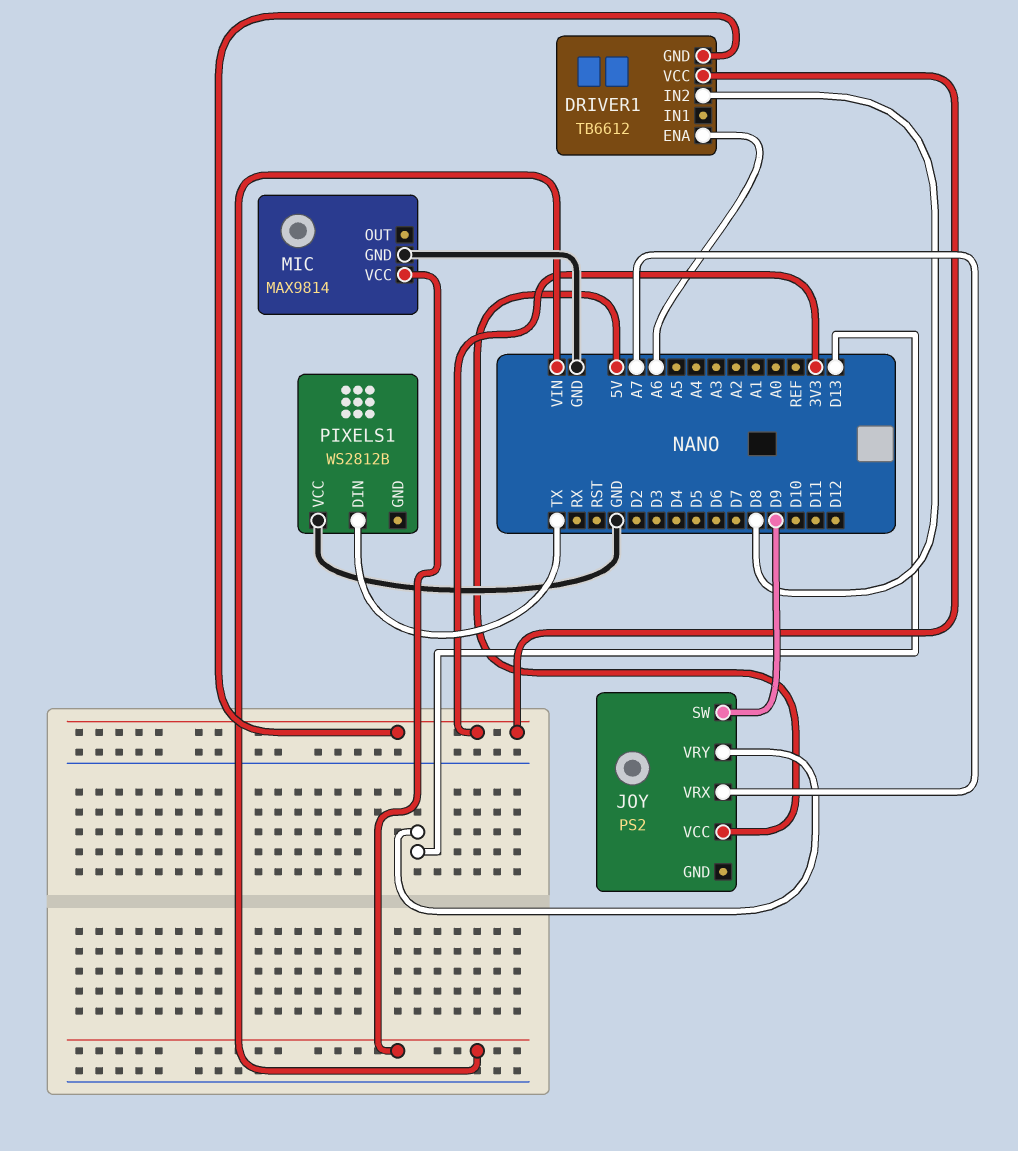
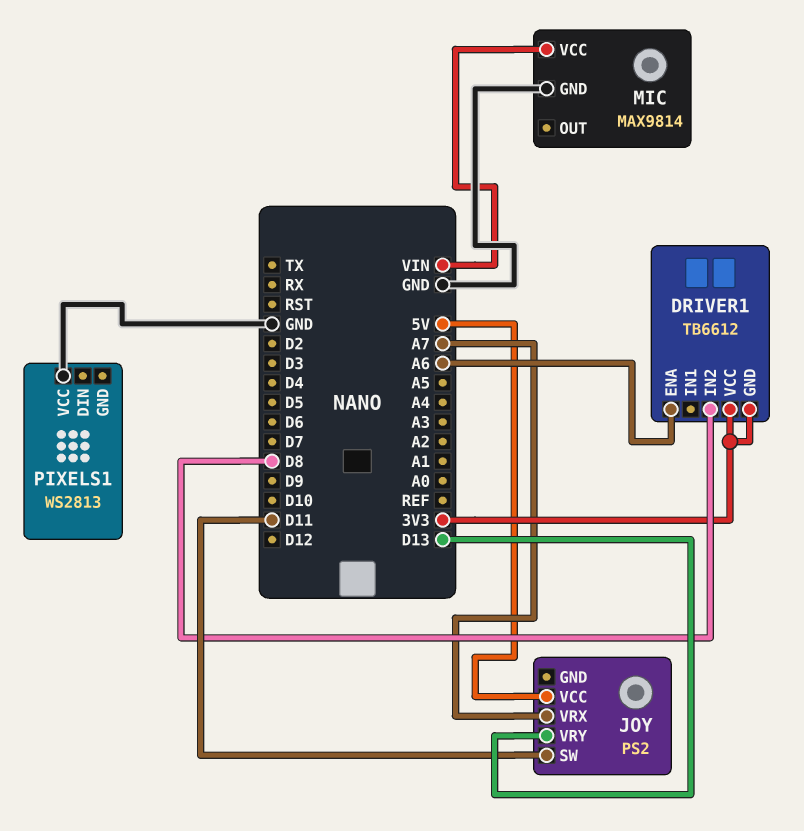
JOY pin SW: D9 -> D11
PIXELS1: WS2812B -> WS2813
PIXELS1 pin DIN: TX -> none

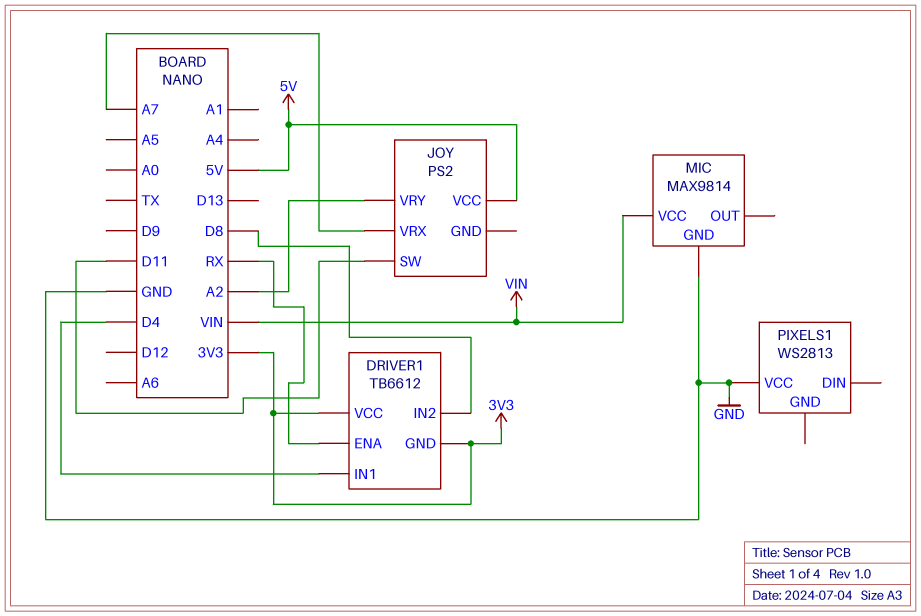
DRIVER1 pin ENA: A6 -> RX
DRIVER1 pin IN1: none -> D4
JOY pin VRY: D13 -> A2

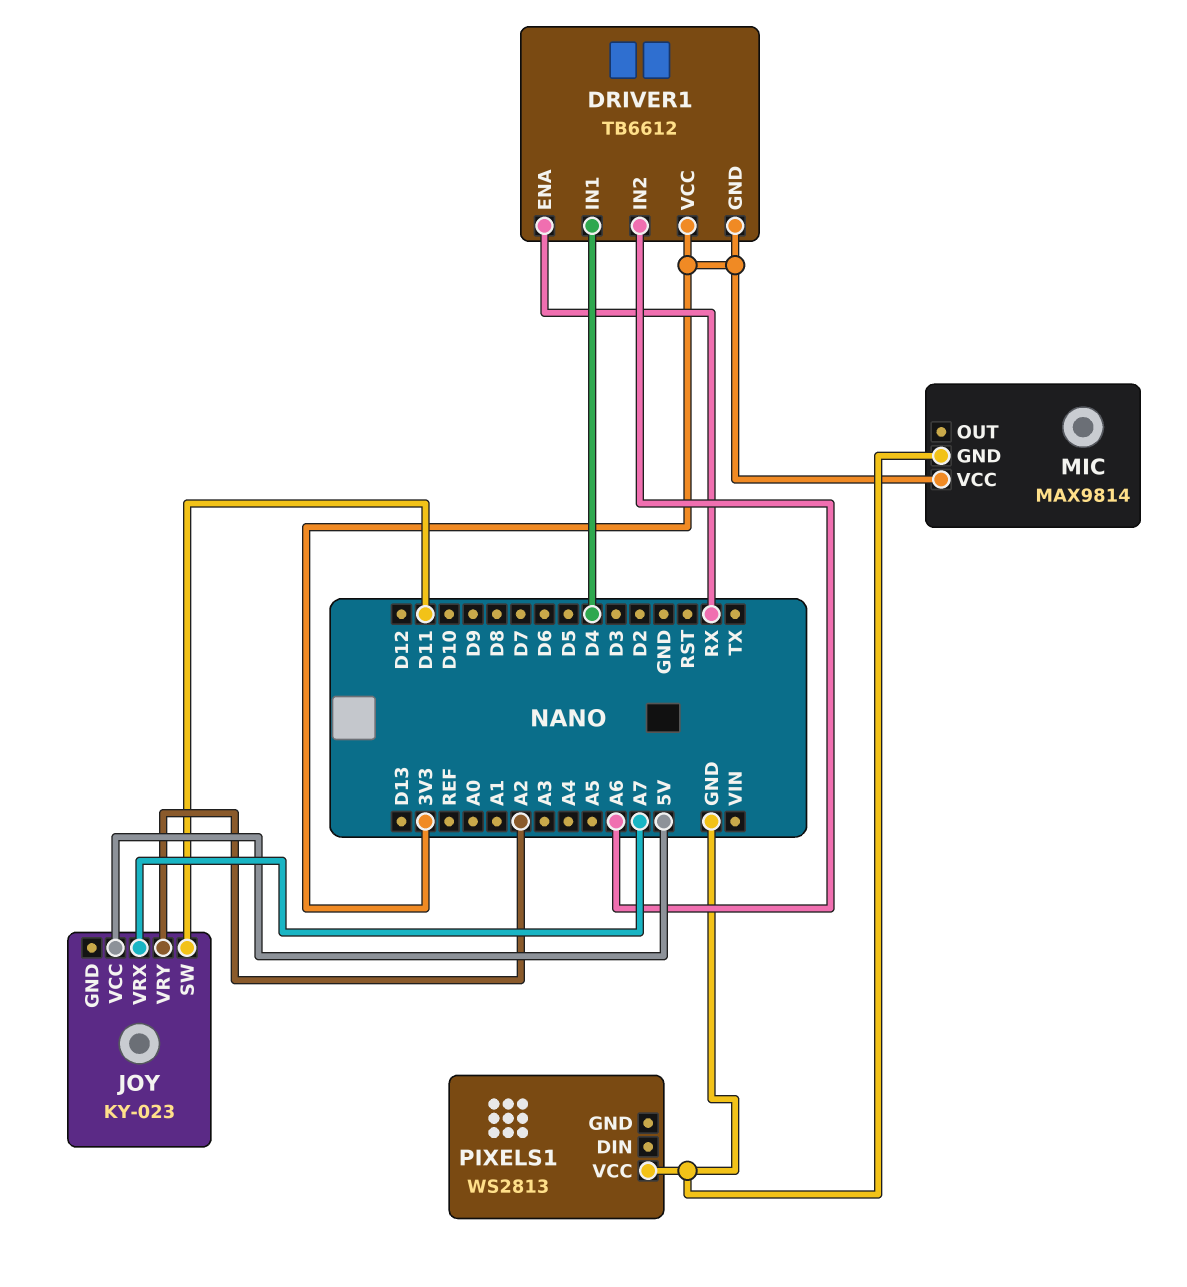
DRIVER1 pin IN2: D8 -> A6
JOY: PS2 -> KY-023
MIC pin VCC: VIN -> 3V3

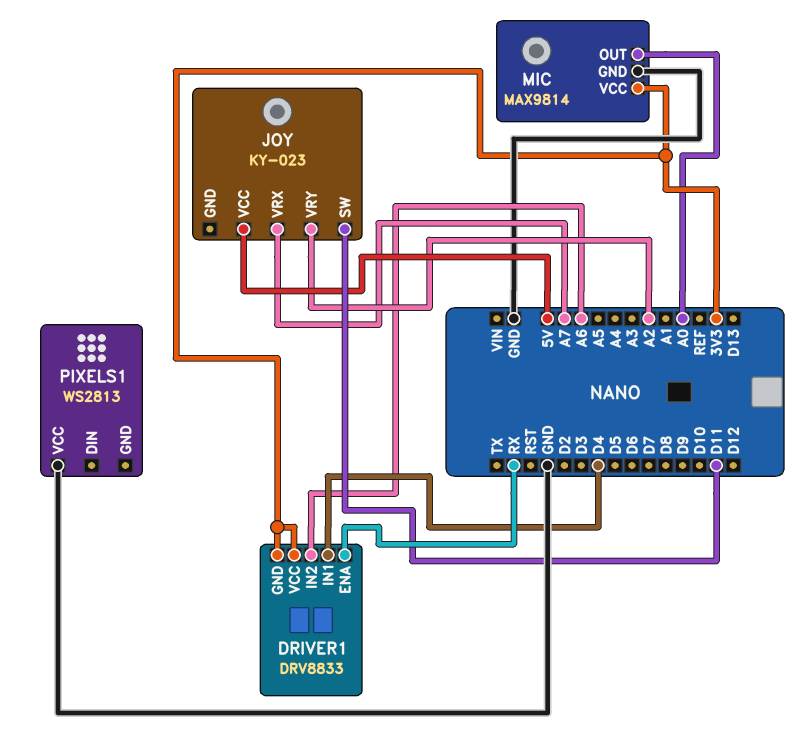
DRIVER1: TB6612 -> DRV8833
MIC pin OUT: none -> A0

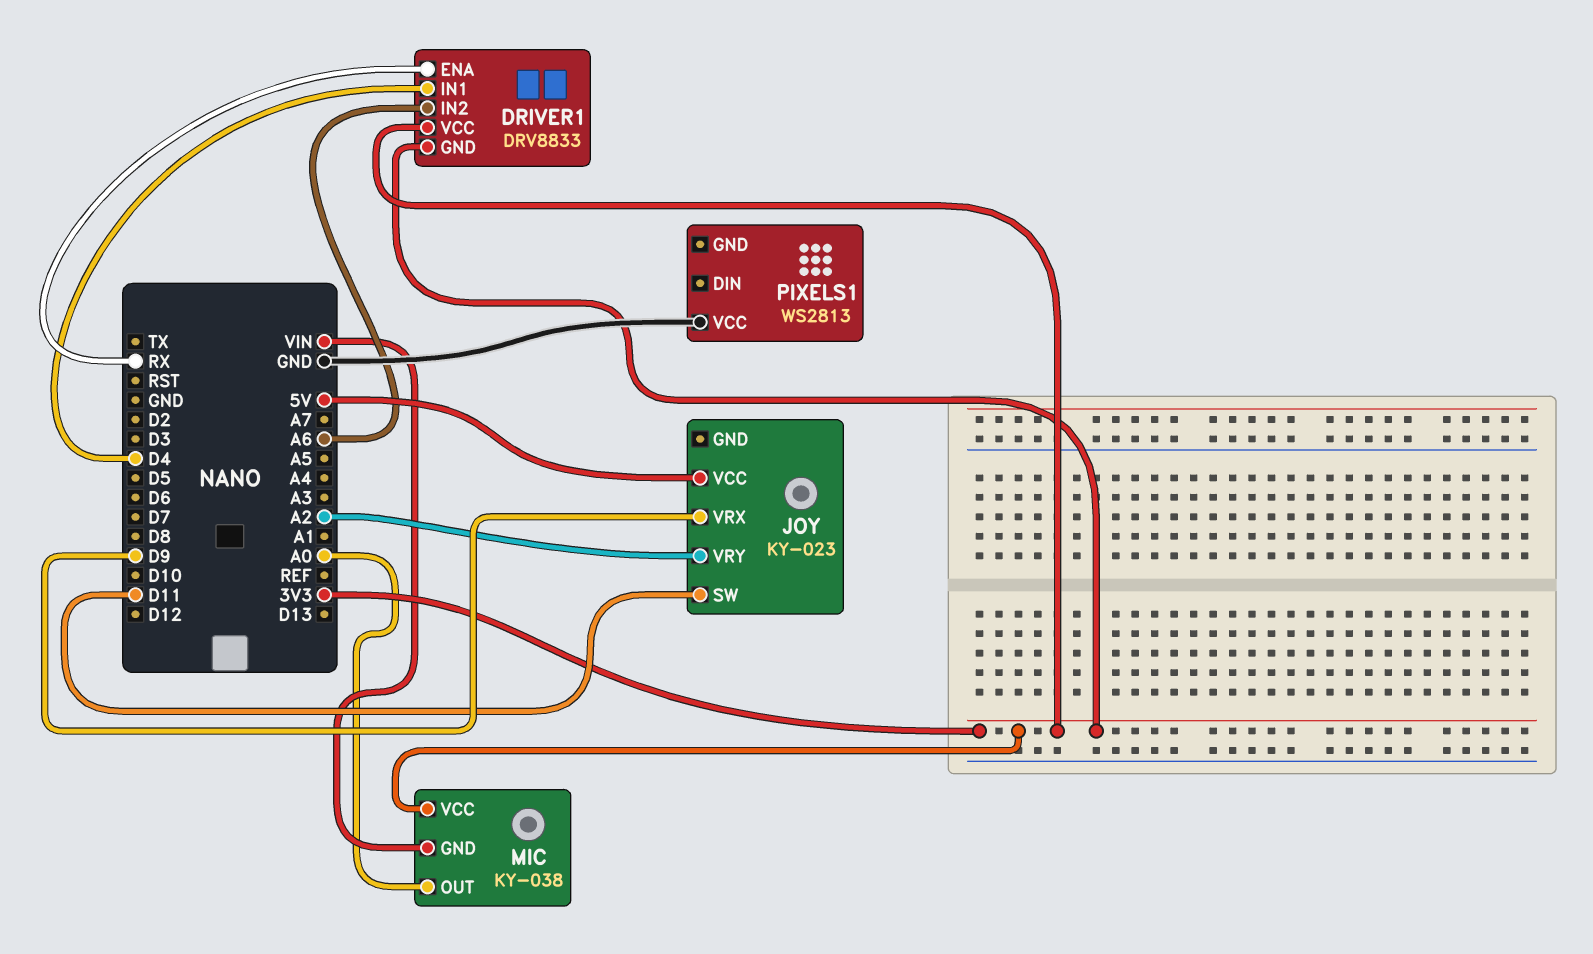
JOY pin VRX: A7 -> D9
MIC: MAX9814 -> KY-038
MIC pin GND: GND -> VIN

